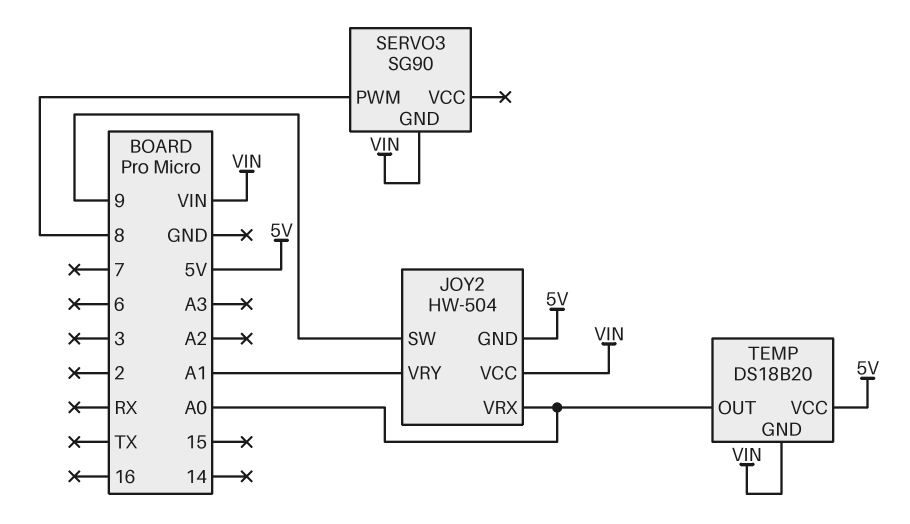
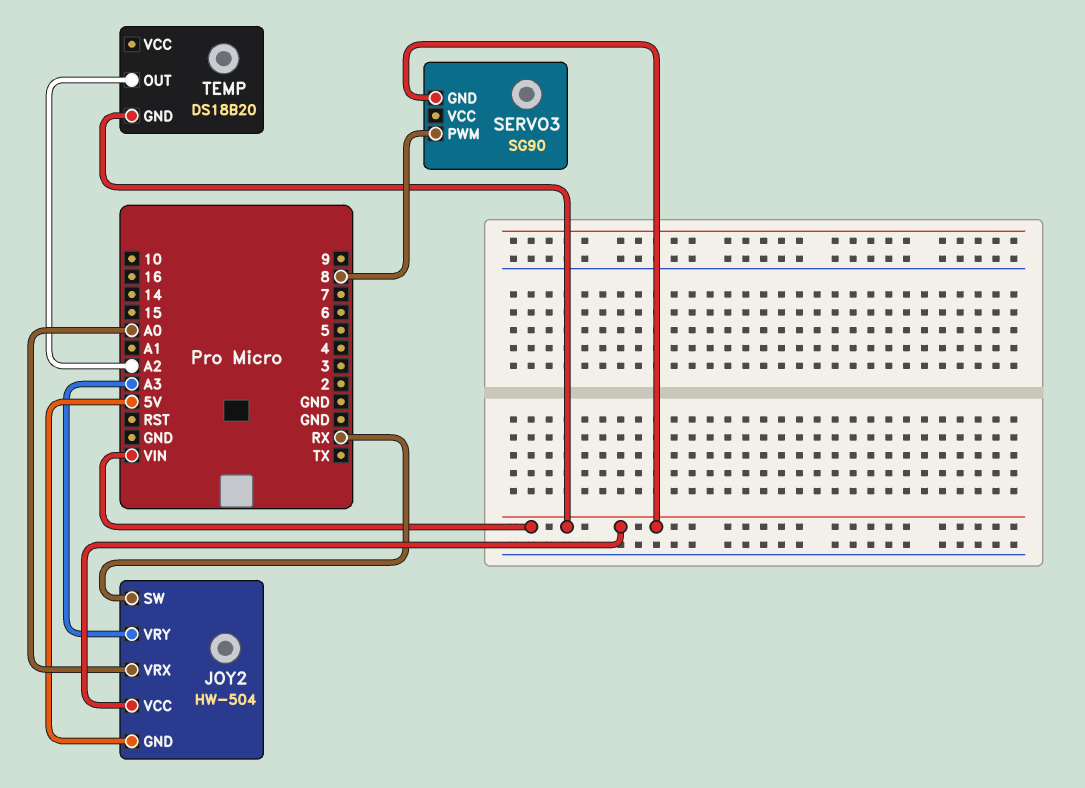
JOY2 pin SW: 9 -> RX
JOY2 pin VRY: A1 -> A3
TEMP pin OUT: A0 -> A2
TEMP pin VCC: 5V -> none

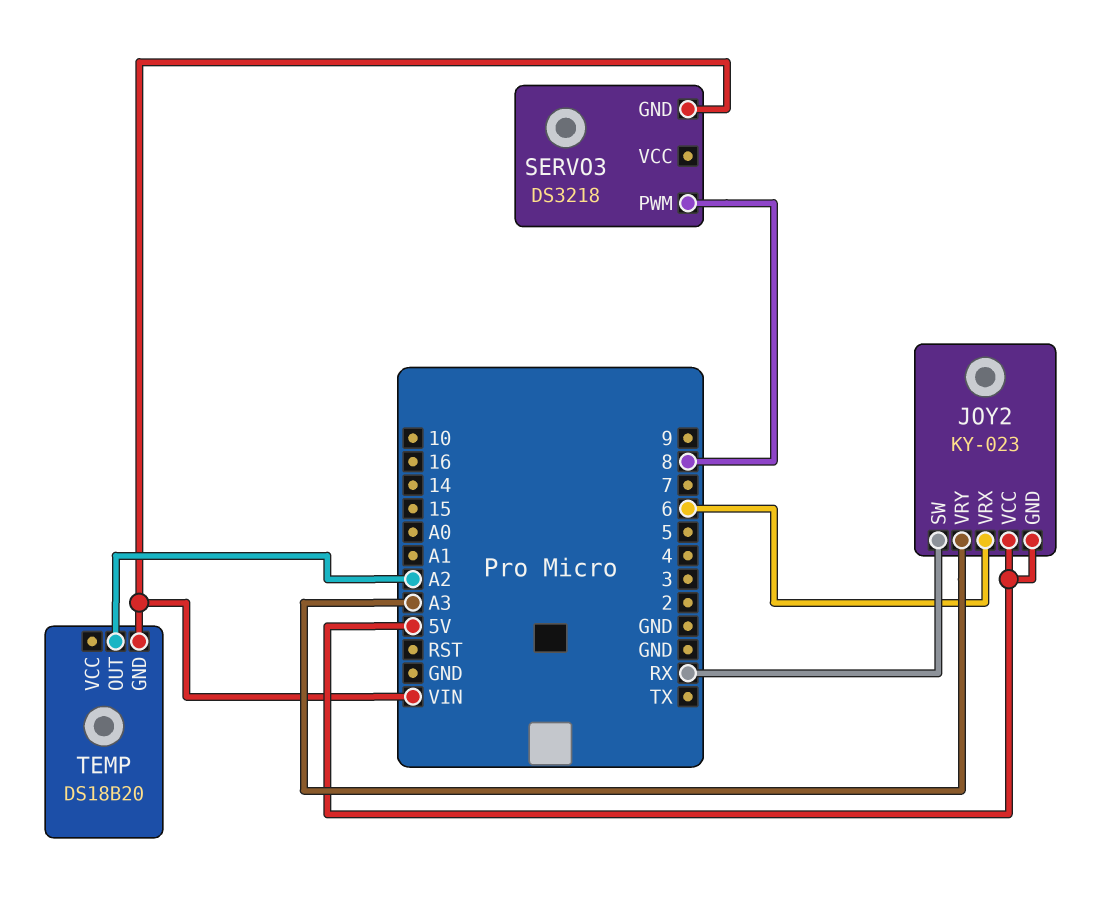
JOY2: HW-504 -> KY-023
JOY2 pin VCC: VIN -> 5V
JOY2 pin VRX: A0 -> 6
SERVO3: SG90 -> DS3218

